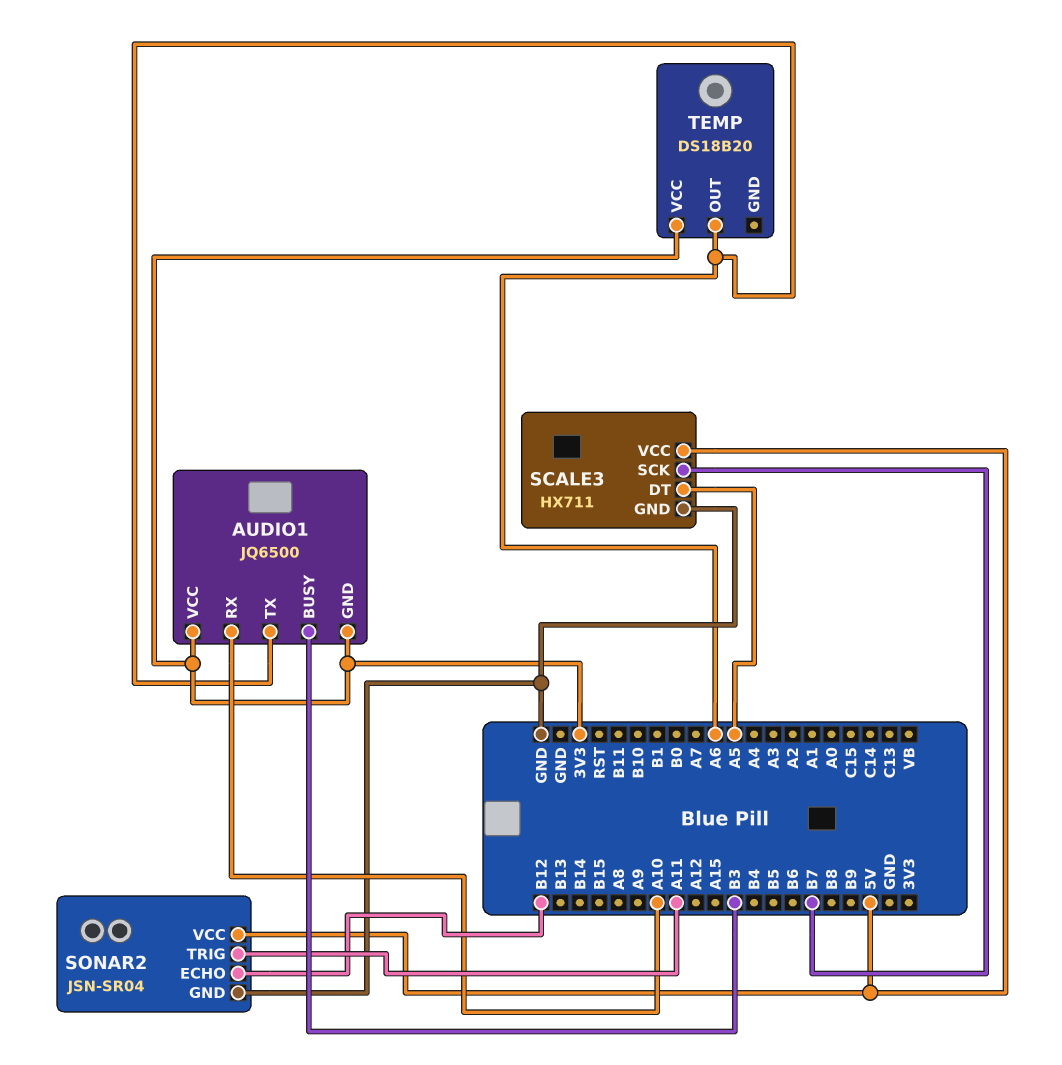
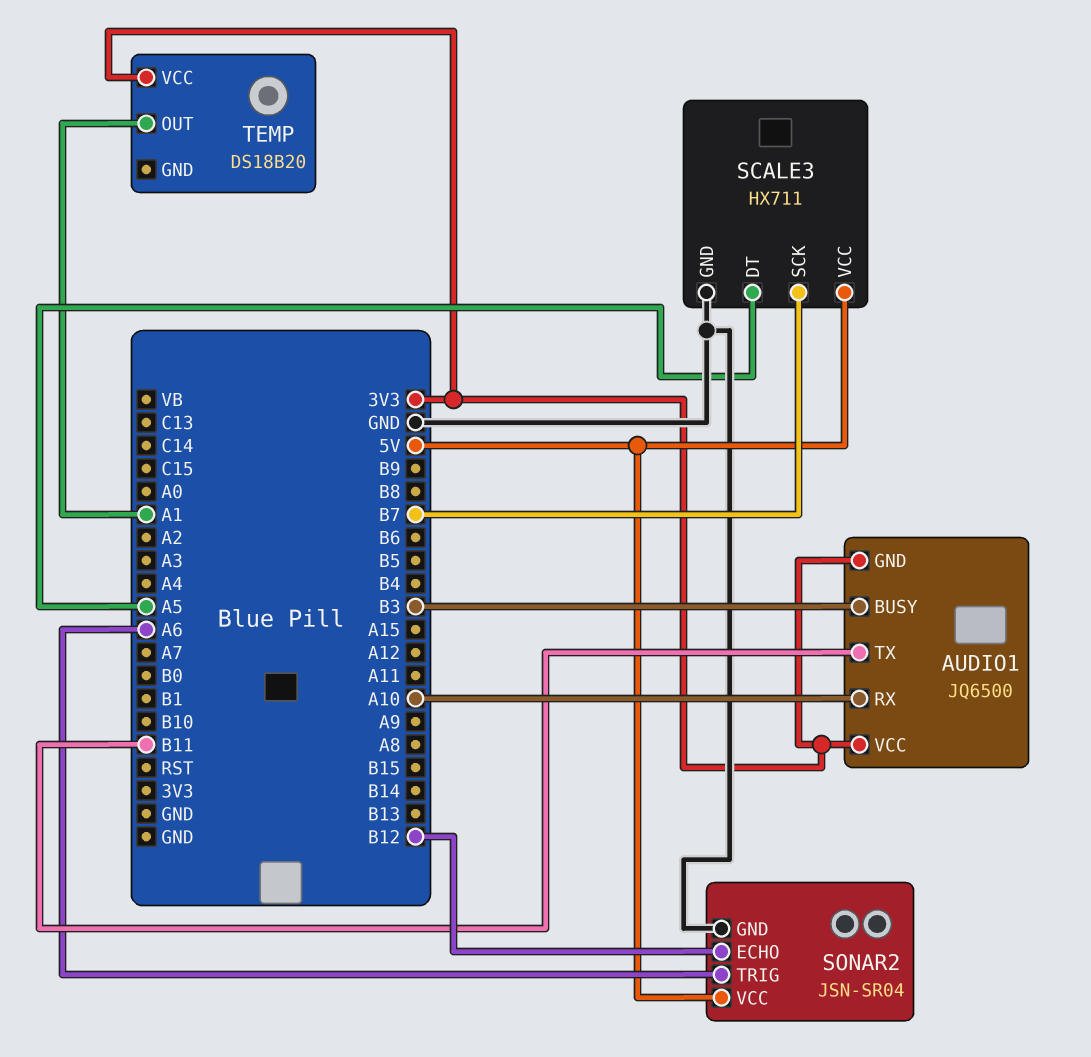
AUDIO1 pin TX: A6 -> B11
SONAR2 pin TRIG: A11 -> A6
TEMP pin OUT: A6 -> A1

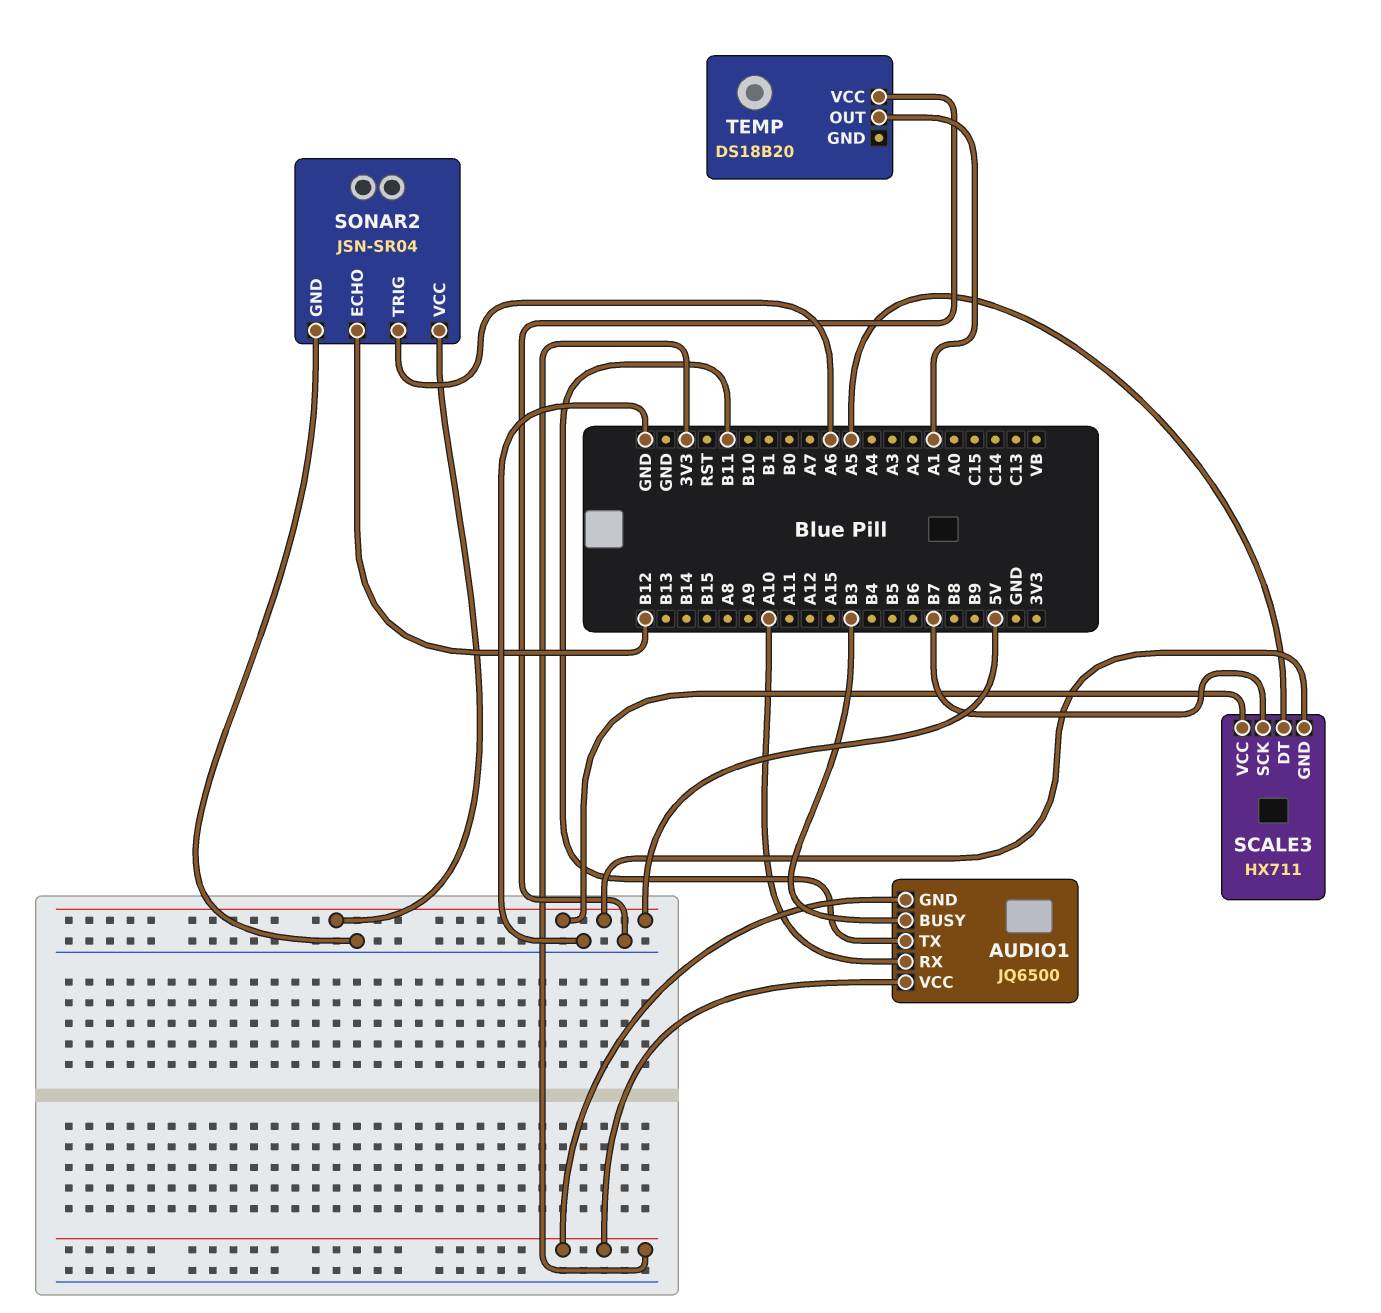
SCALE3 pin GND: GND -> 5V
TEMP pin VCC: 3V3 -> GND

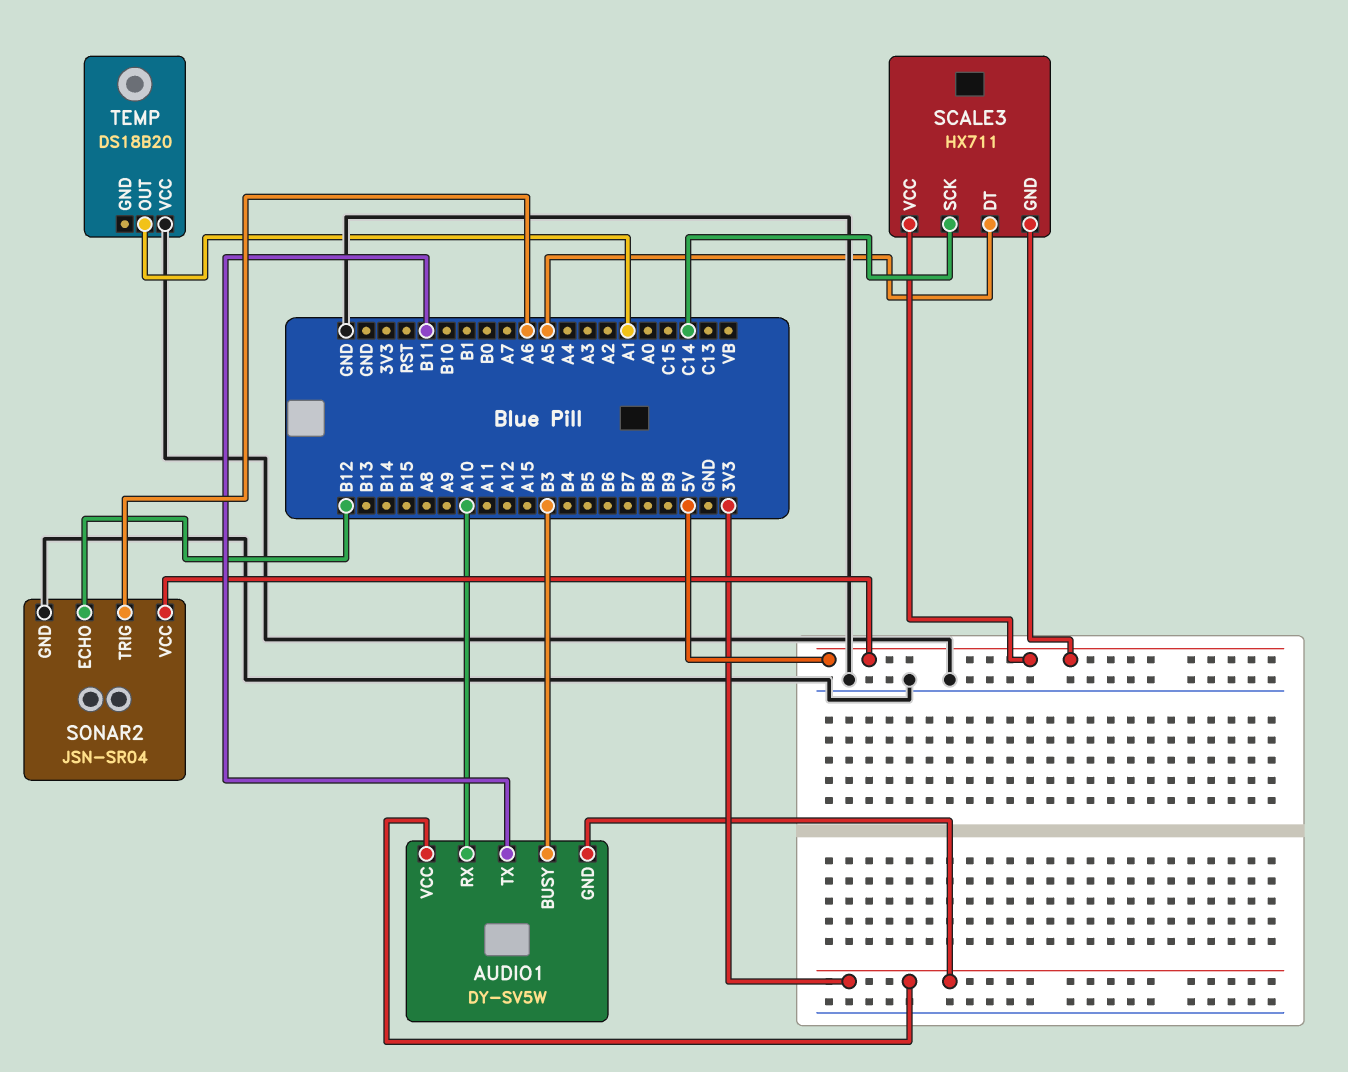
AUDIO1: JQ6500 -> DY-SV5W
SCALE3 pin SCK: B7 -> C14

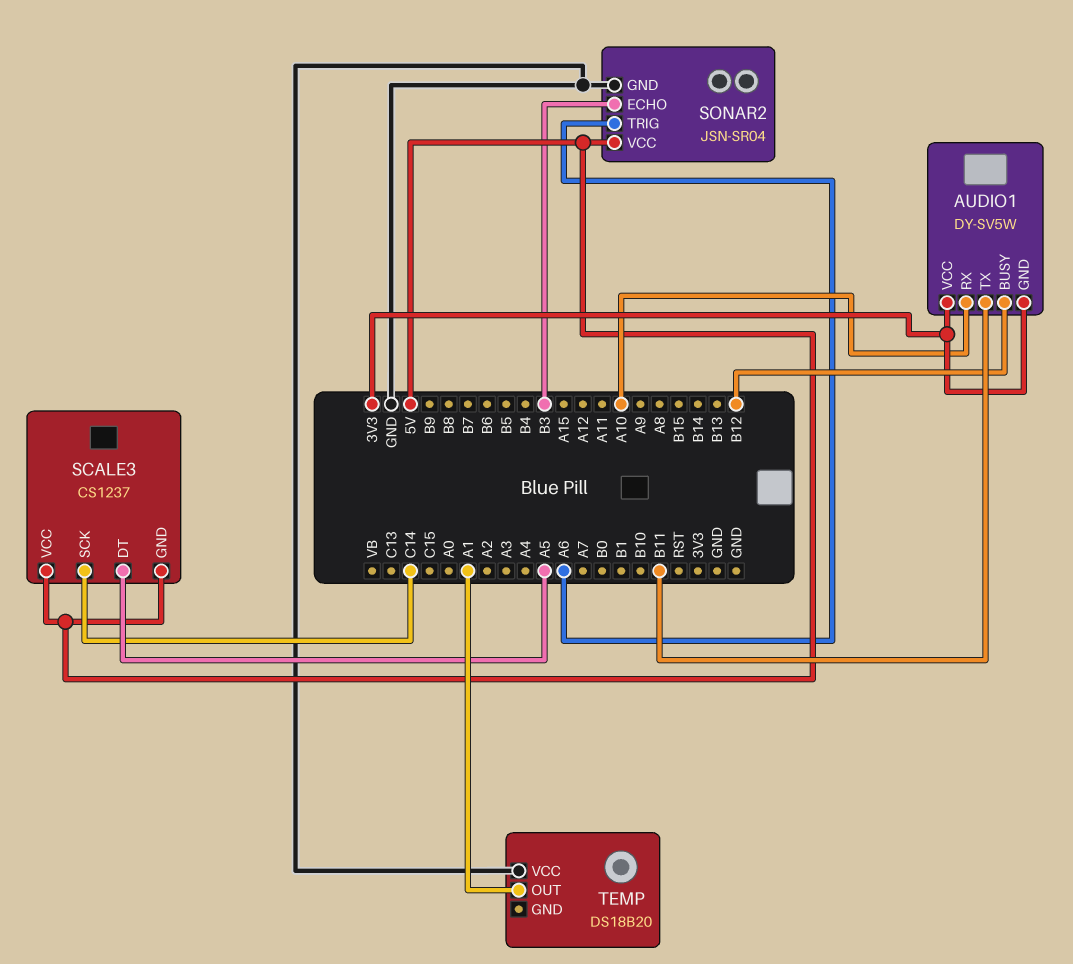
AUDIO1 pin BUSY: B3 -> B12
SCALE3: HX711 -> CS1237
SONAR2 pin ECHO: B12 -> B3

